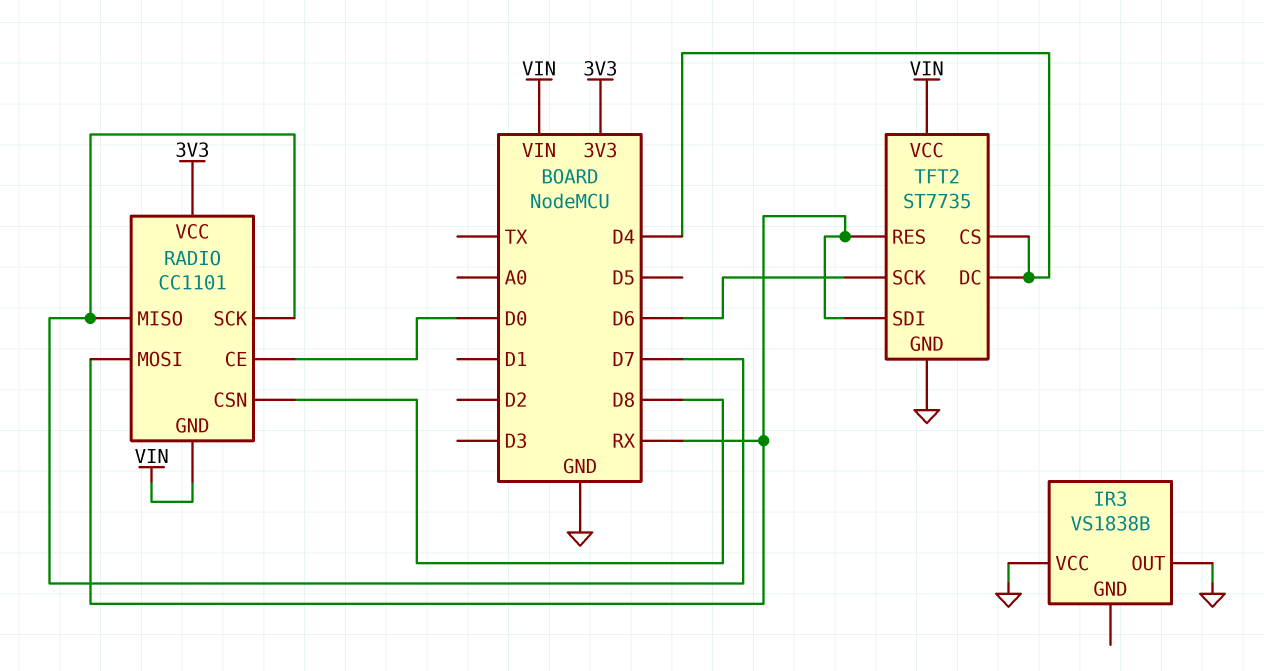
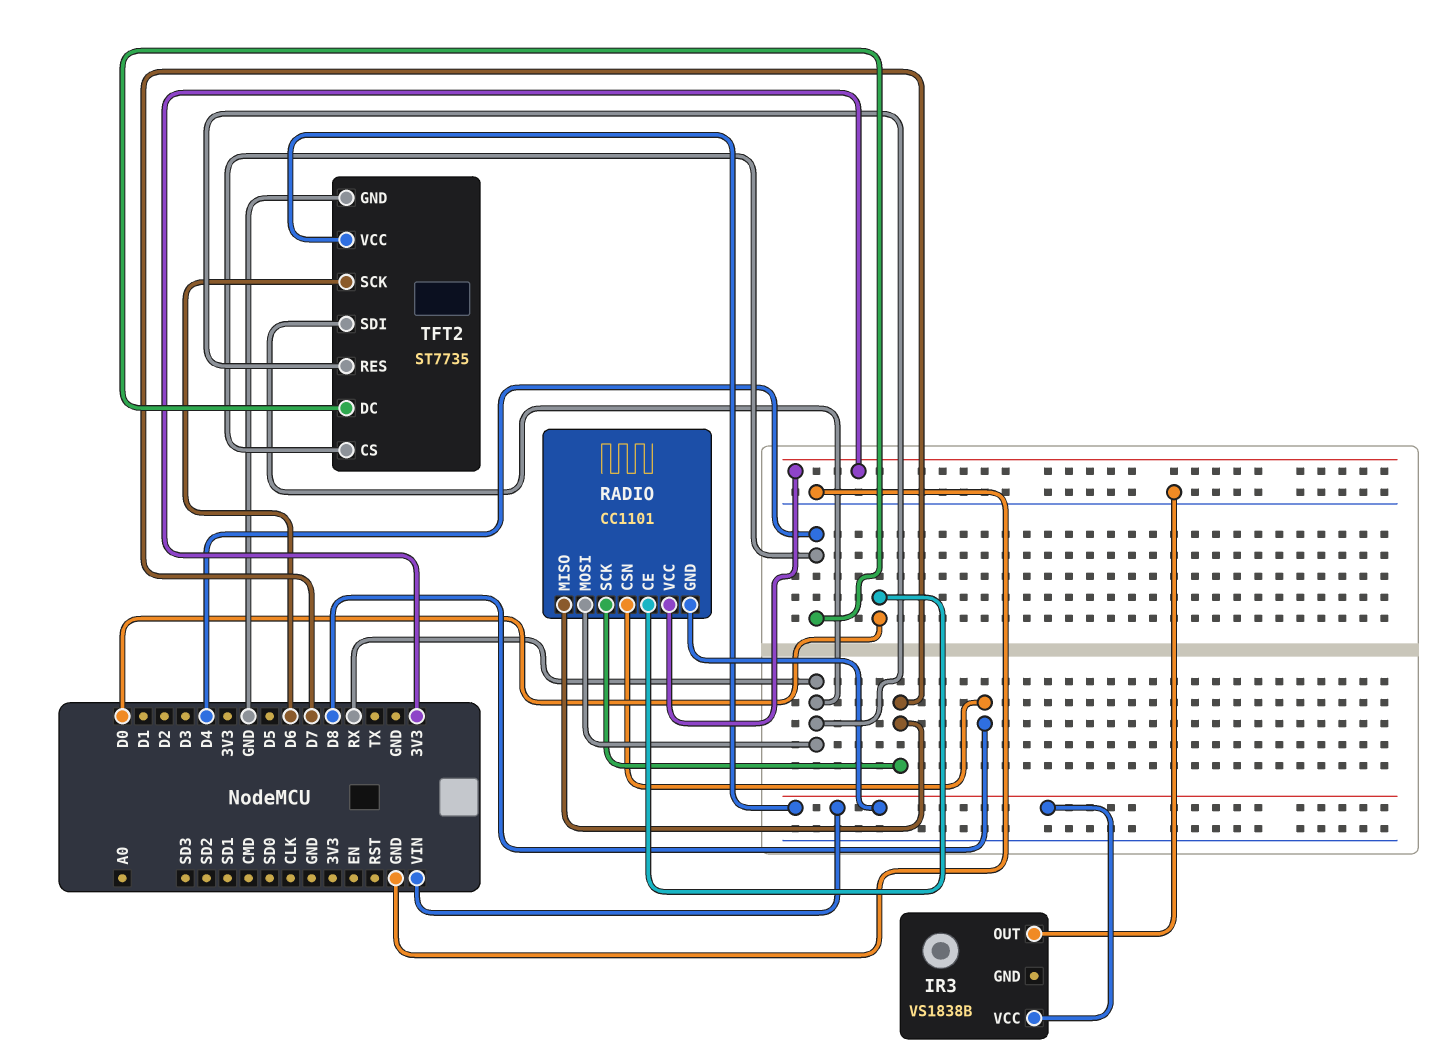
IR3 pin VCC: GND -> VIN

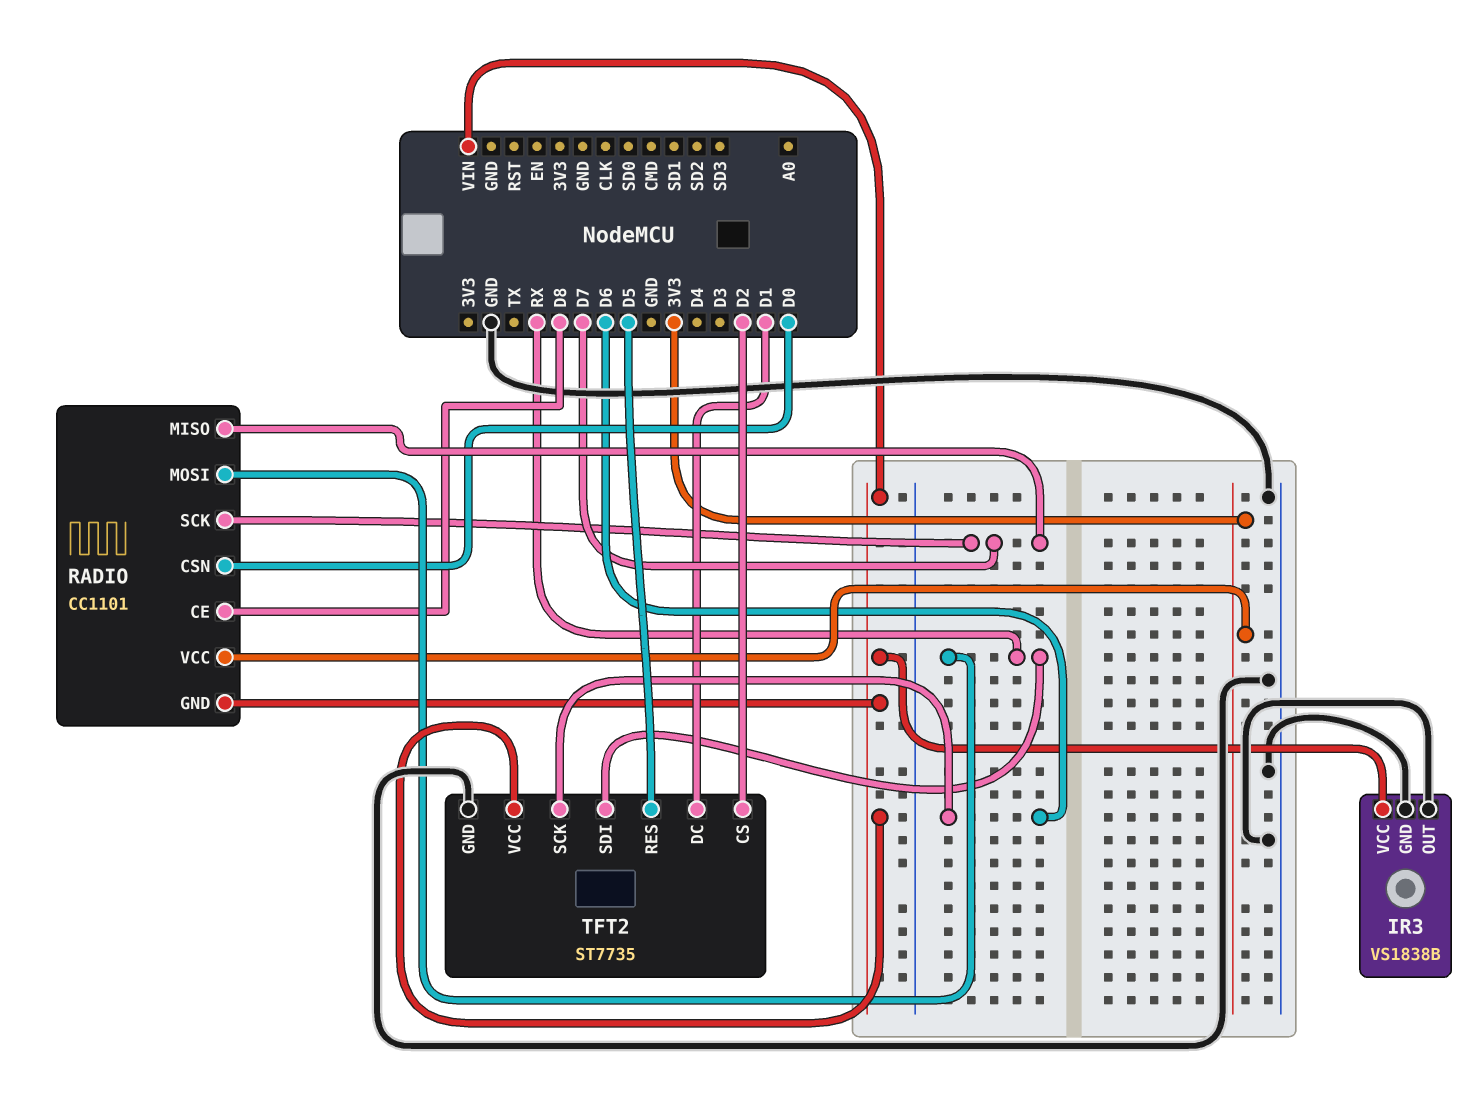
IR3 pin GND: none -> GND
RADIO pin CE: D0 -> D8
RADIO pin CSN: D8 -> D0
TFT2 pin CS: D4 -> D2
TFT2 pin DC: D4 -> D1
TFT2 pin RES: RX -> D5

